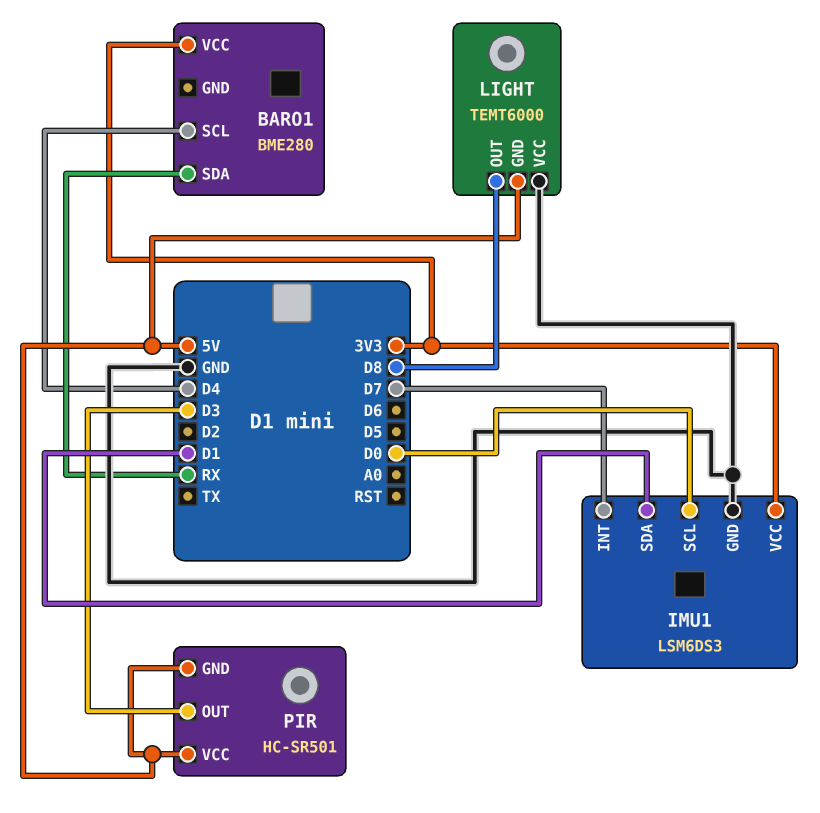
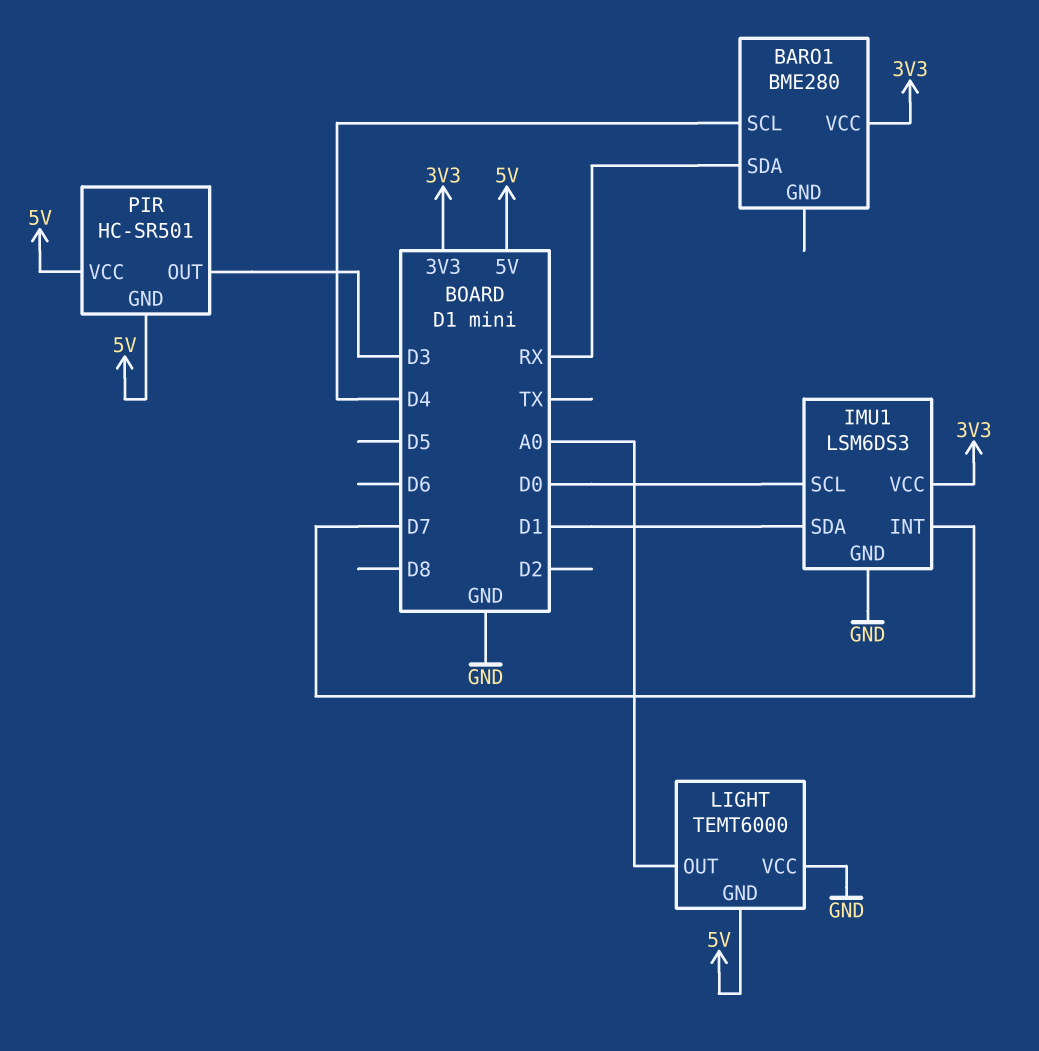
LIGHT pin OUT: D8 -> A0

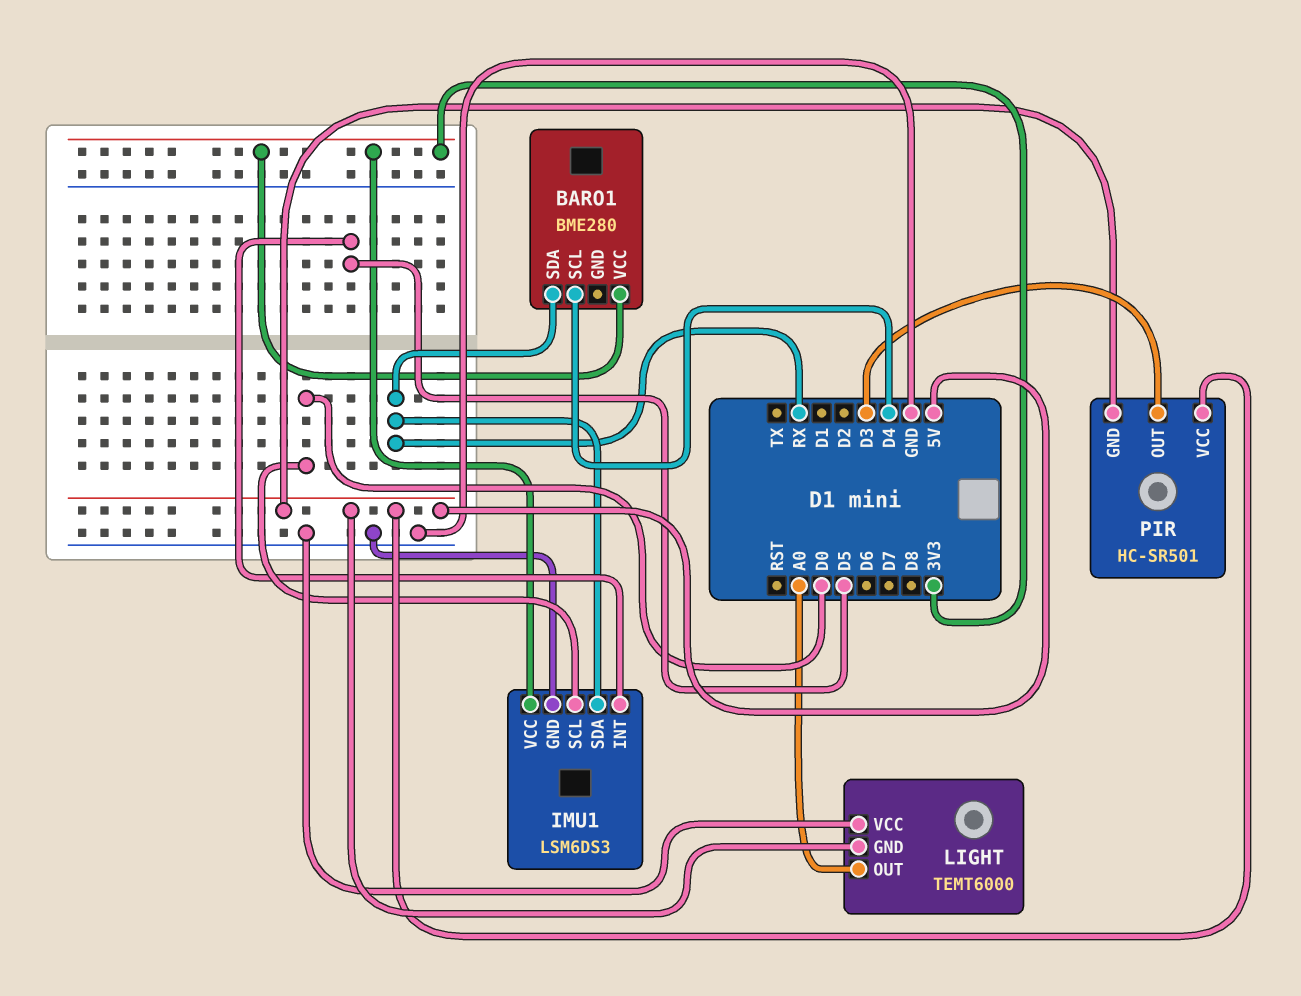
IMU1 pin INT: D7 -> D5
IMU1 pin SDA: D1 -> RX

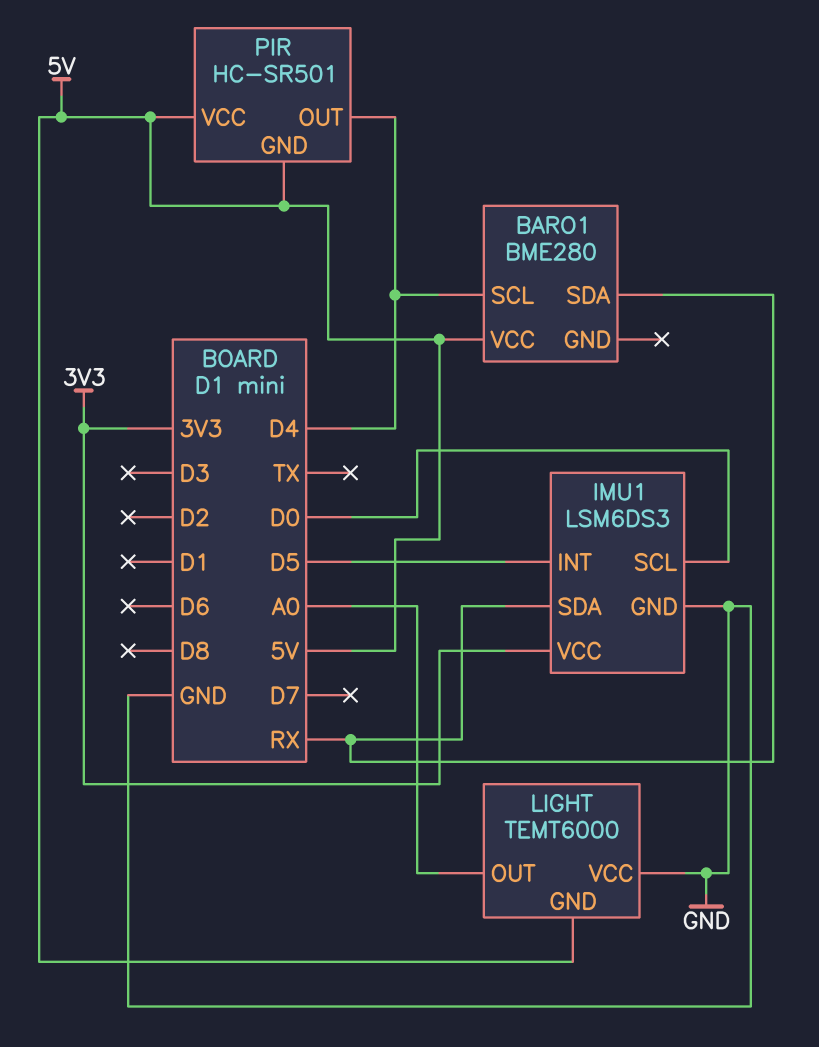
BARO1 pin VCC: 3V3 -> 5V
PIR pin OUT: D3 -> D4

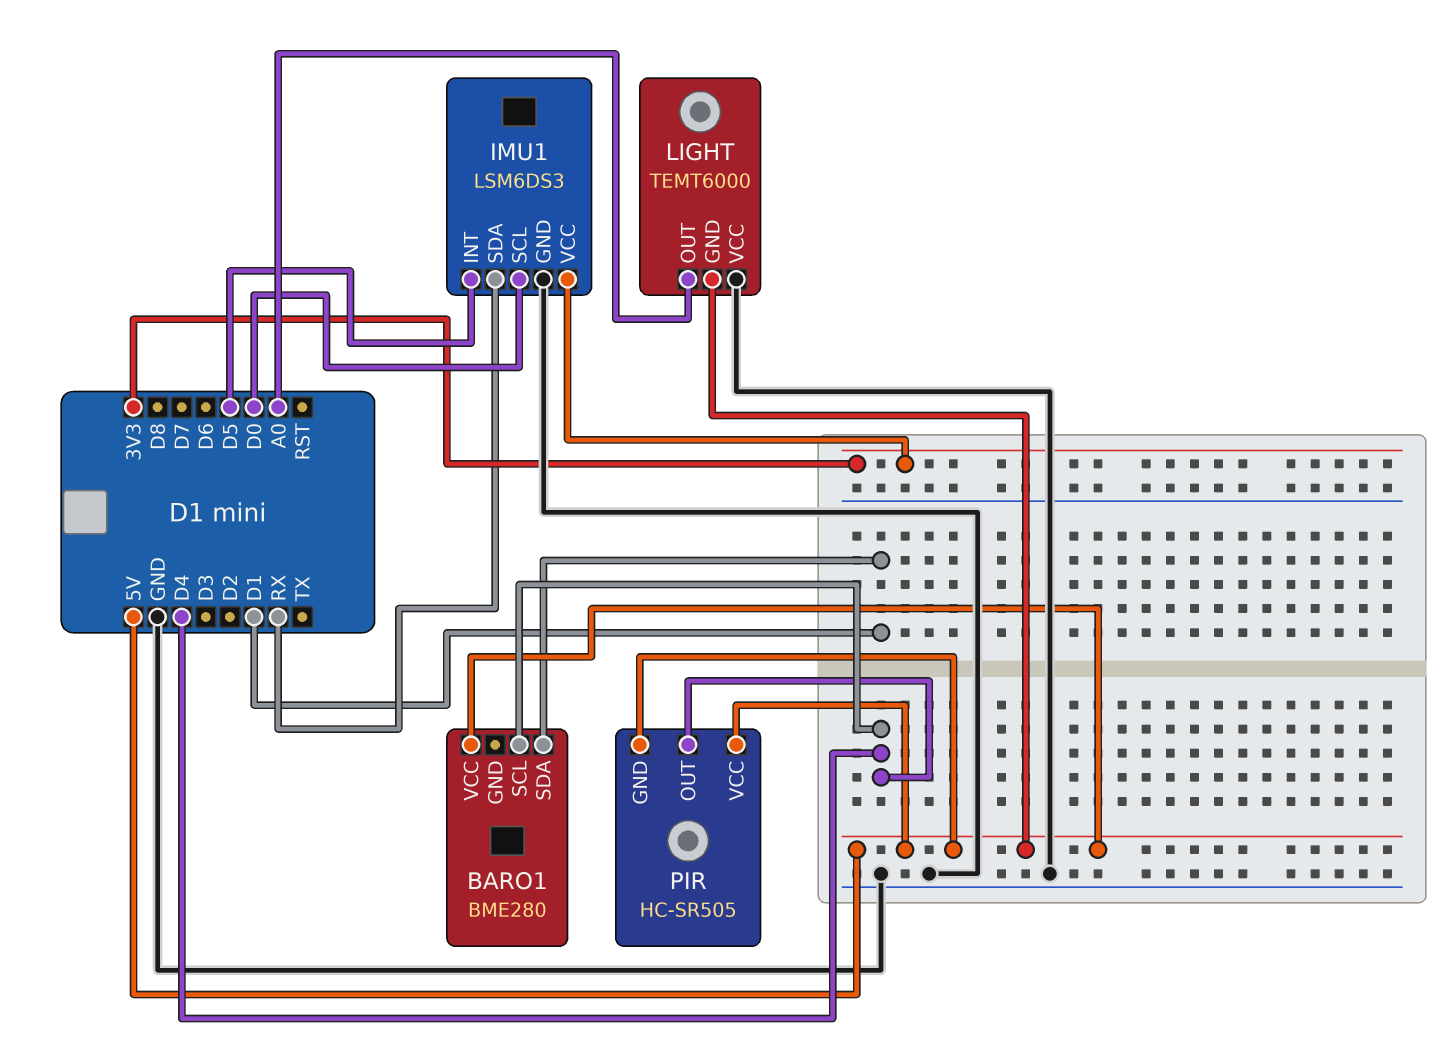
BARO1 pin SDA: RX -> D1
PIR: HC-SR501 -> HC-SR505

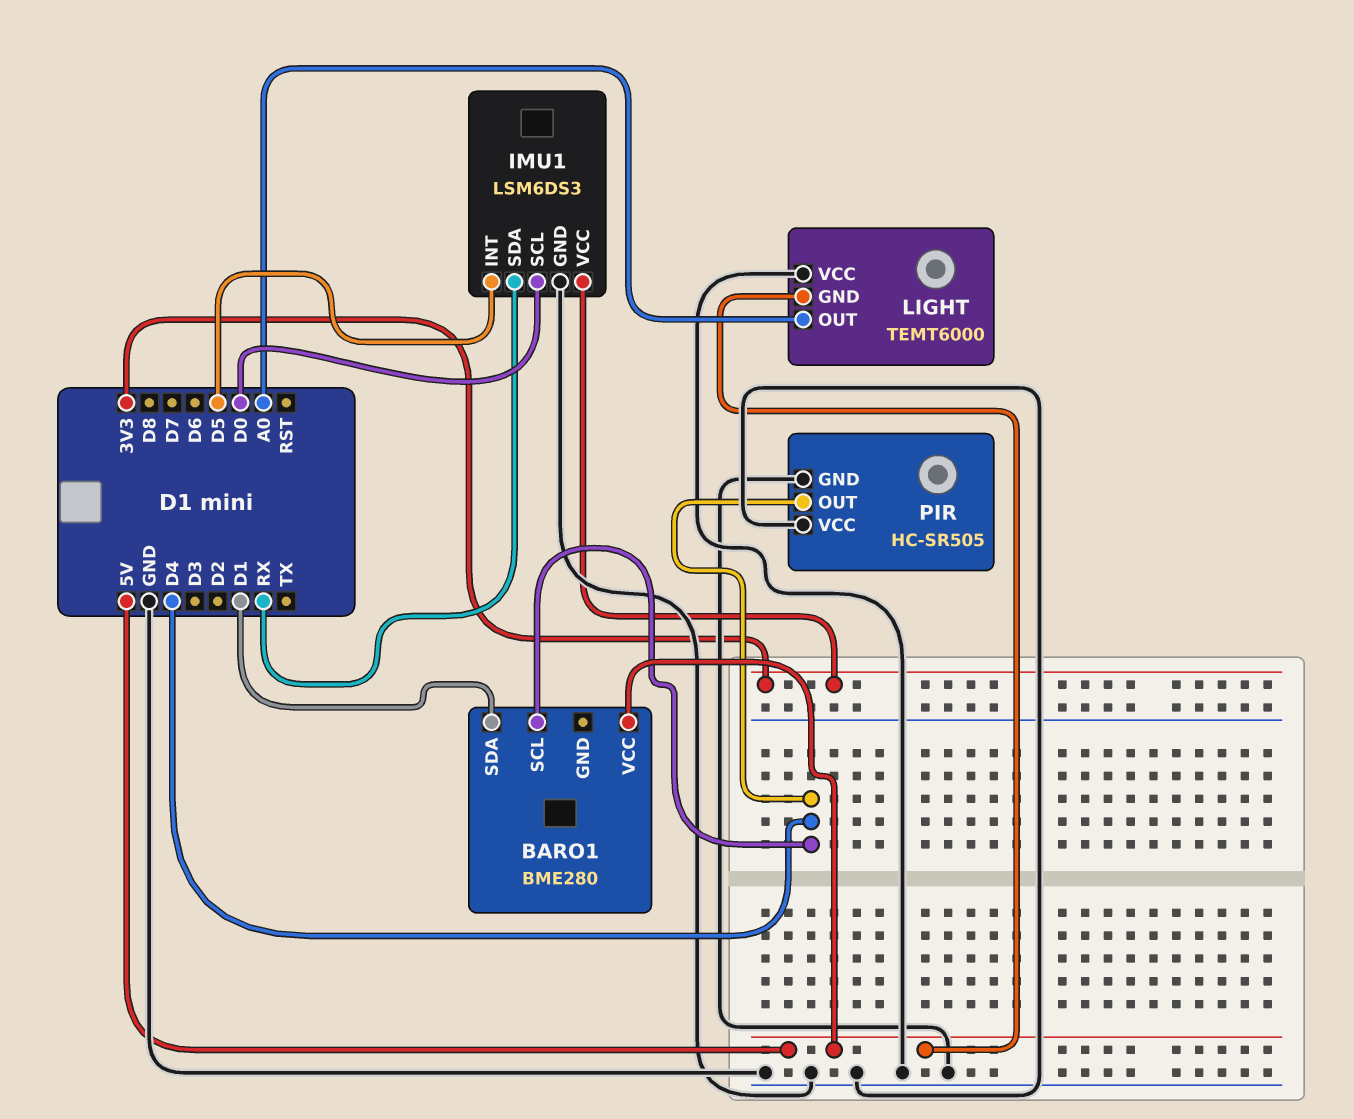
PIR pin GND: 5V -> GND
PIR pin VCC: 5V -> GND

